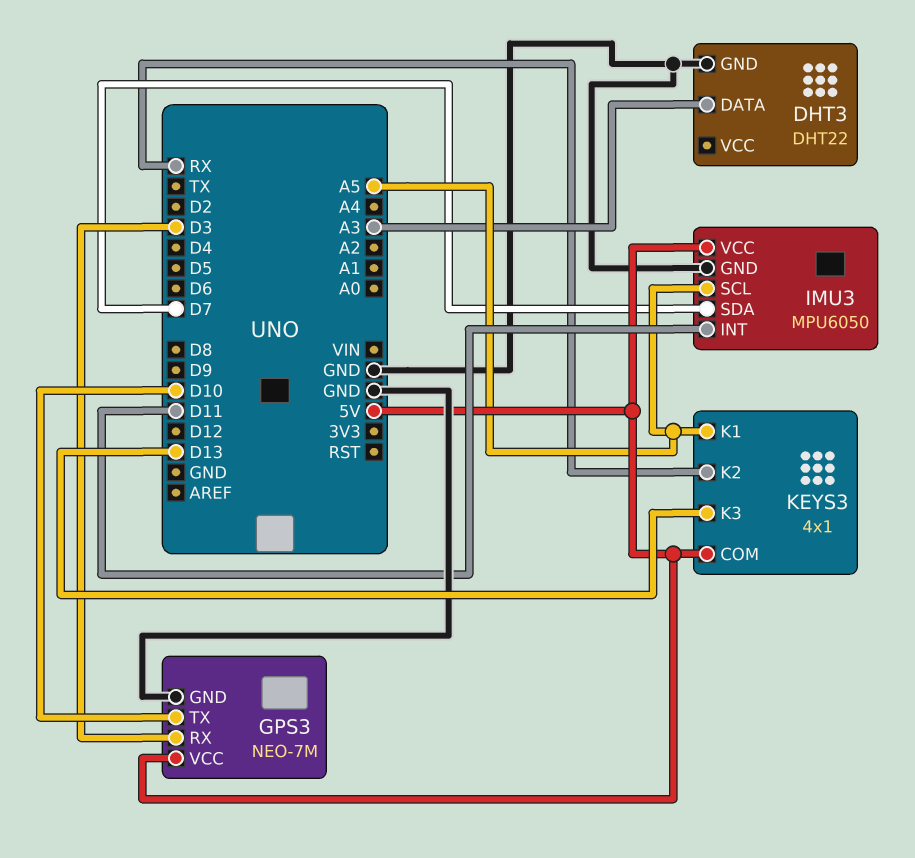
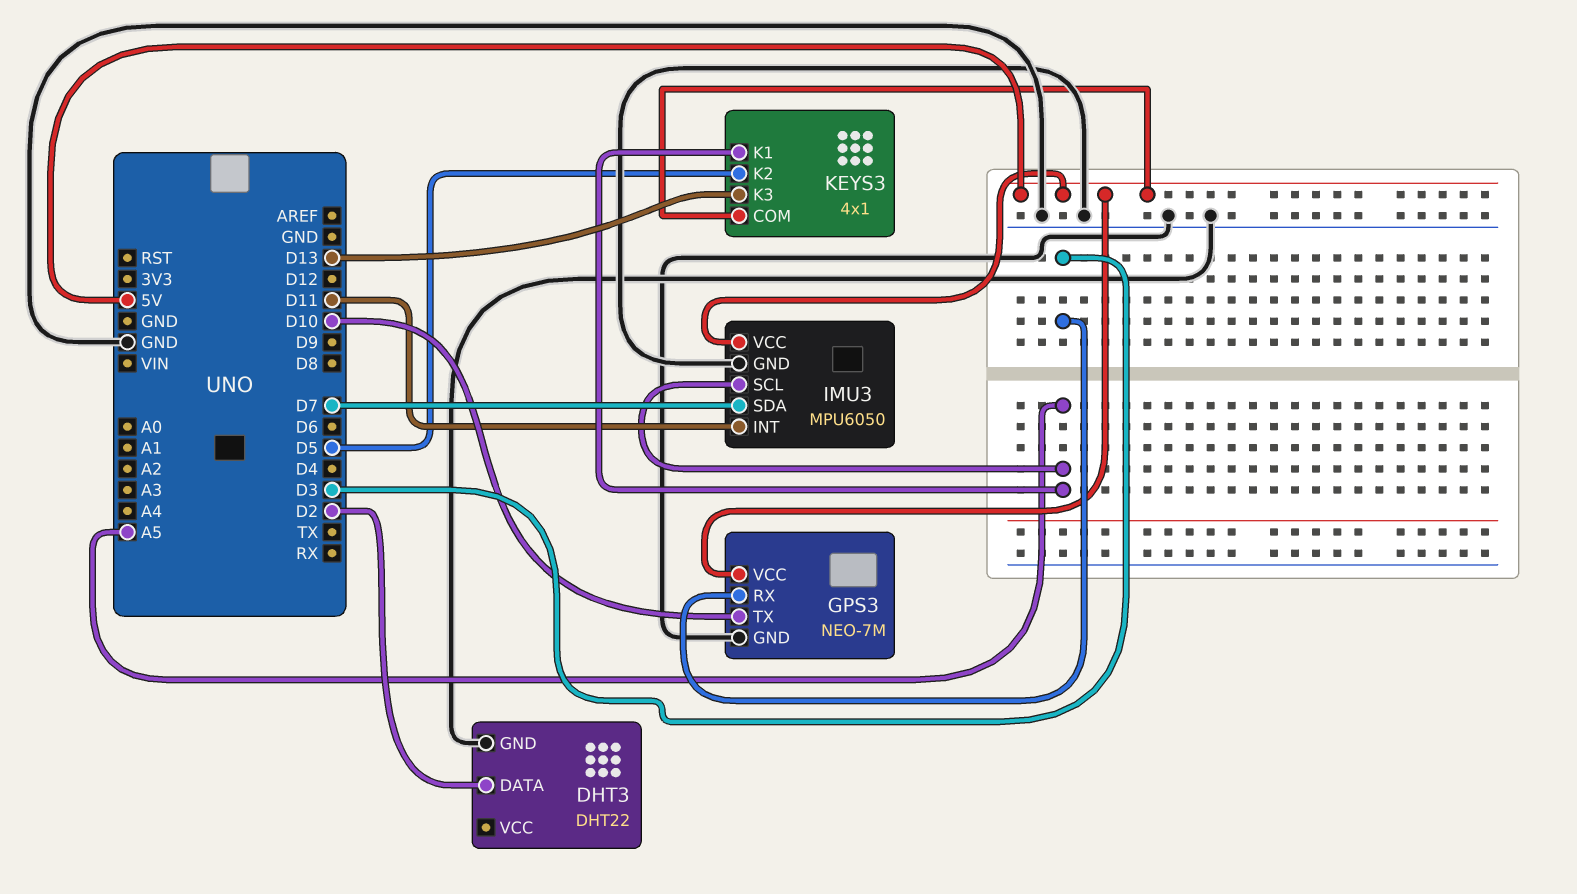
DHT3 pin DATA: A3 -> D2
KEYS3 pin K2: RX -> D5

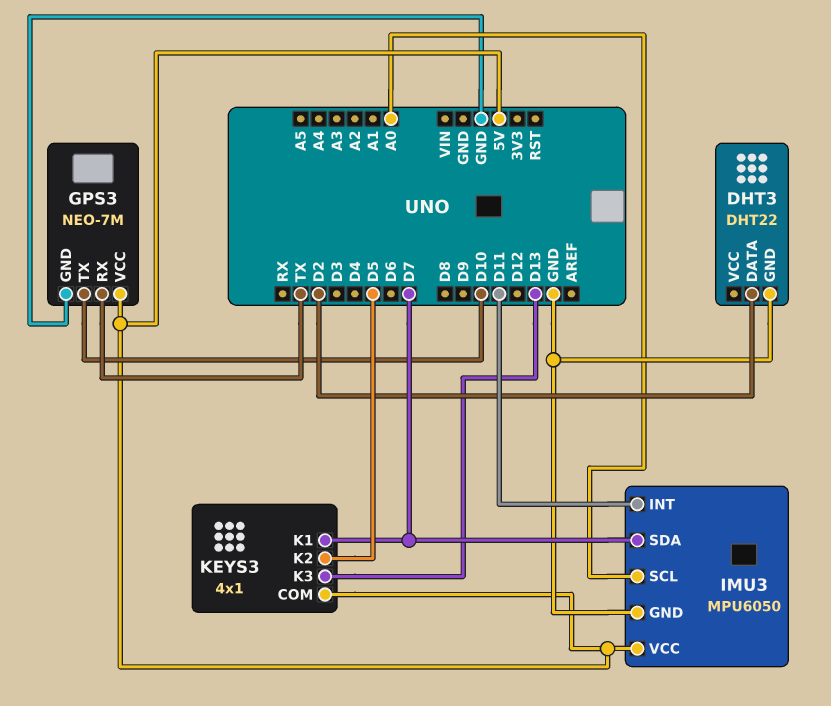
GPS3 pin RX: D3 -> TX
IMU3 pin SCL: A5 -> A0
KEYS3 pin K1: A5 -> D7

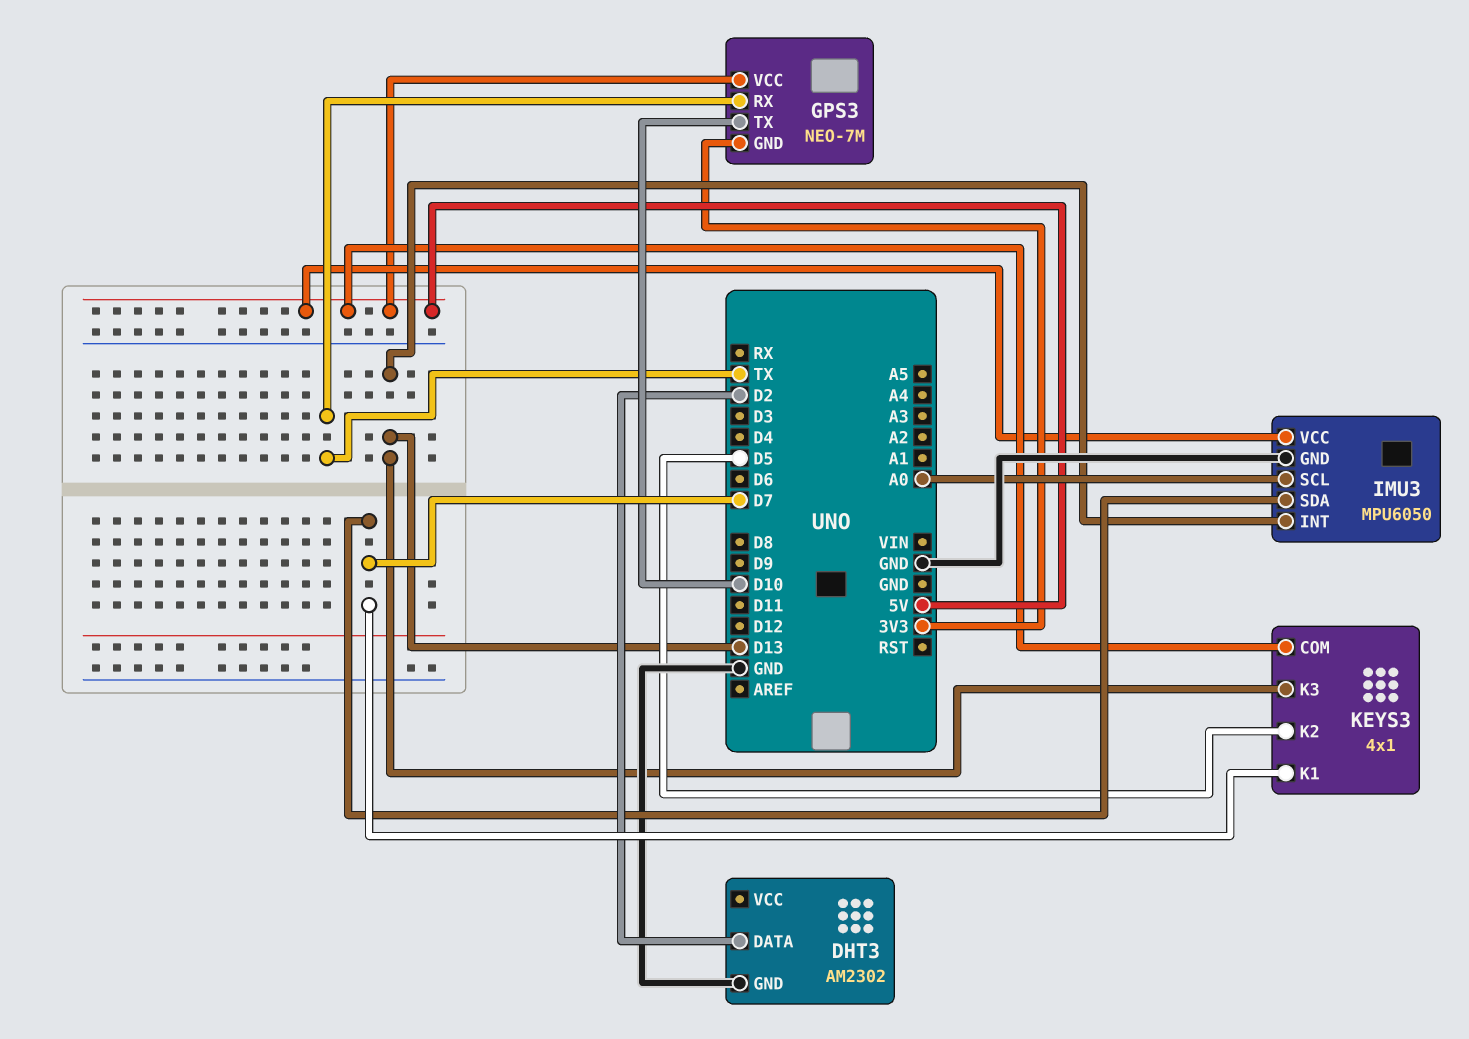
DHT3: DHT22 -> AM2302
GPS3 pin GND: GND -> 3V3
IMU3 pin INT: D11 -> D13

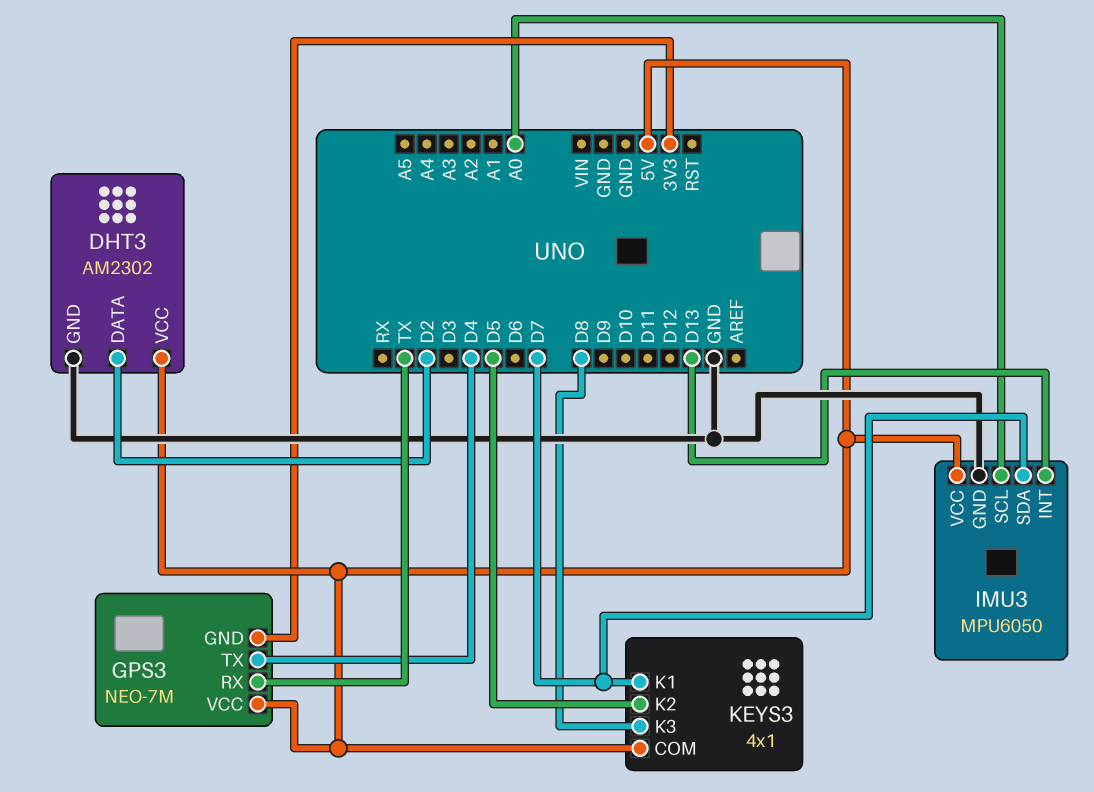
DHT3 pin VCC: none -> 5V
GPS3 pin TX: D10 -> D4
KEYS3 pin K3: D13 -> D8

